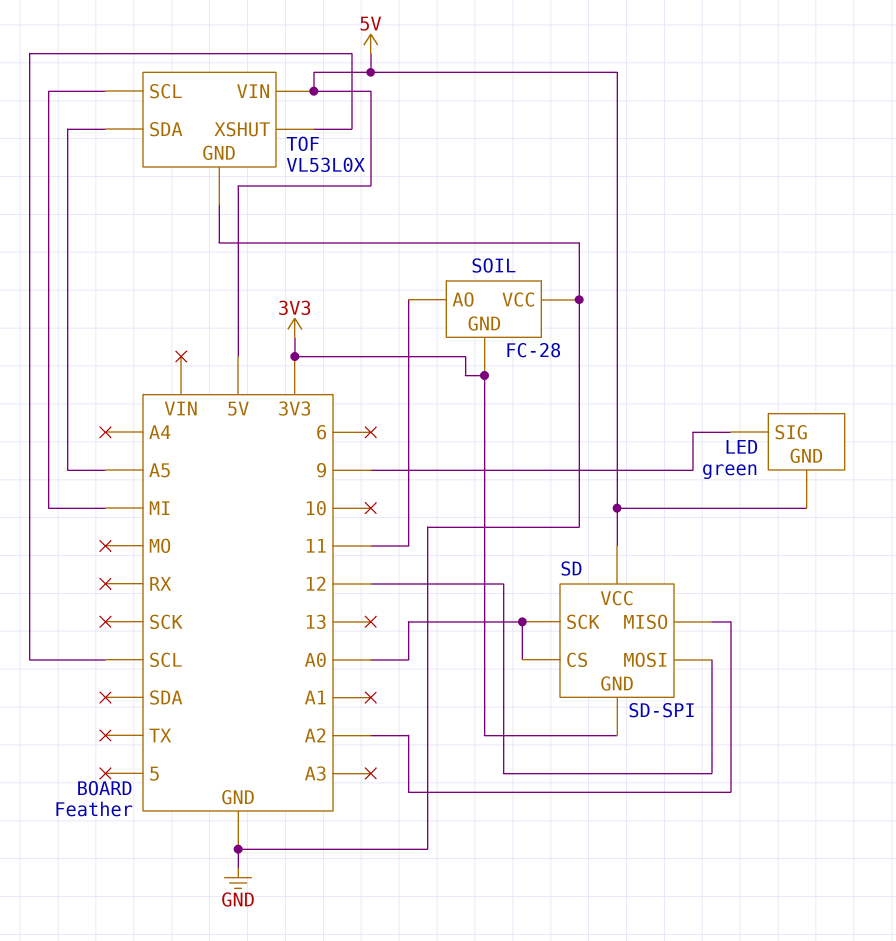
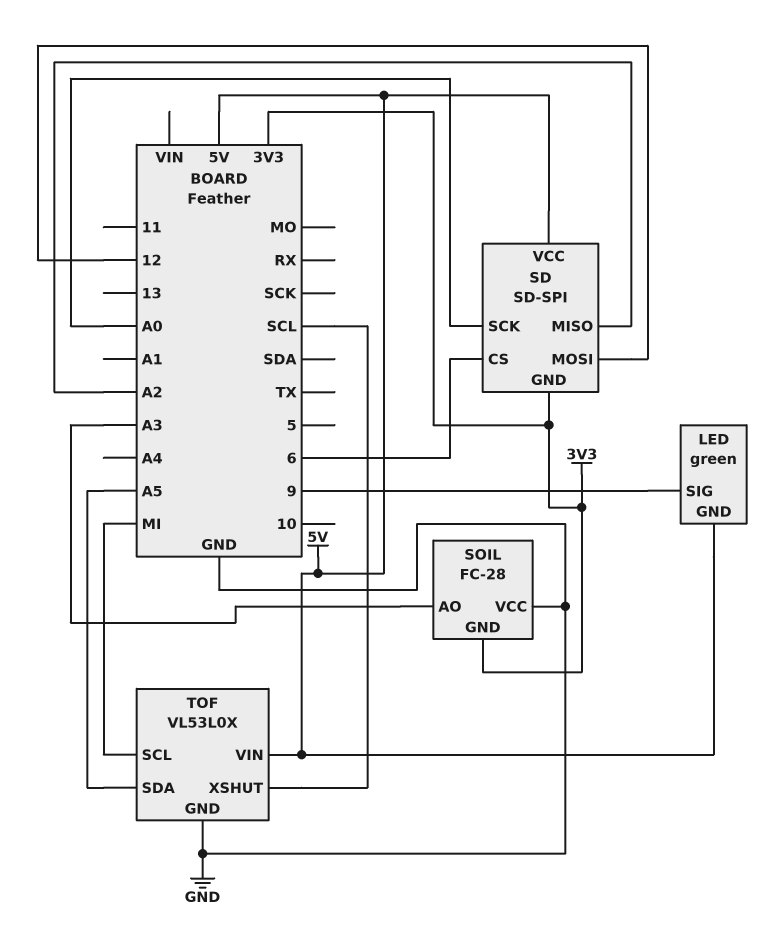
SD pin CS: A0 -> 6
SOIL pin AO: 11 -> A3

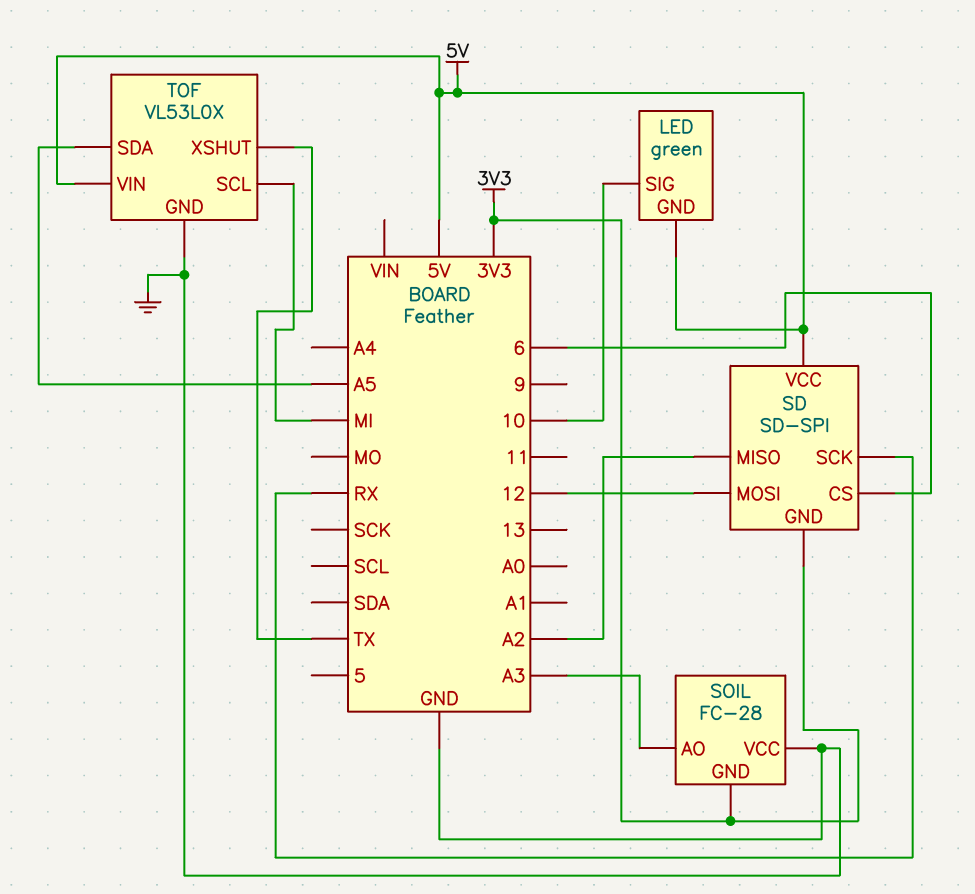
LED pin SIG: 9 -> 10
SD pin SCK: A0 -> RX
TOF pin XSHUT: SCL -> TX

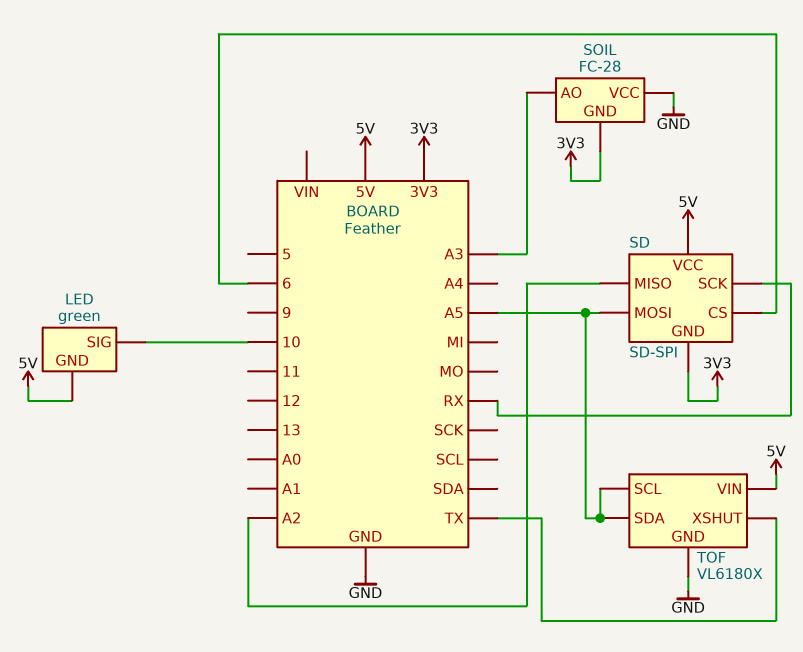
SD pin MOSI: 12 -> A5
TOF: VL53L0X -> VL6180X
TOF pin SCL: MI -> A5

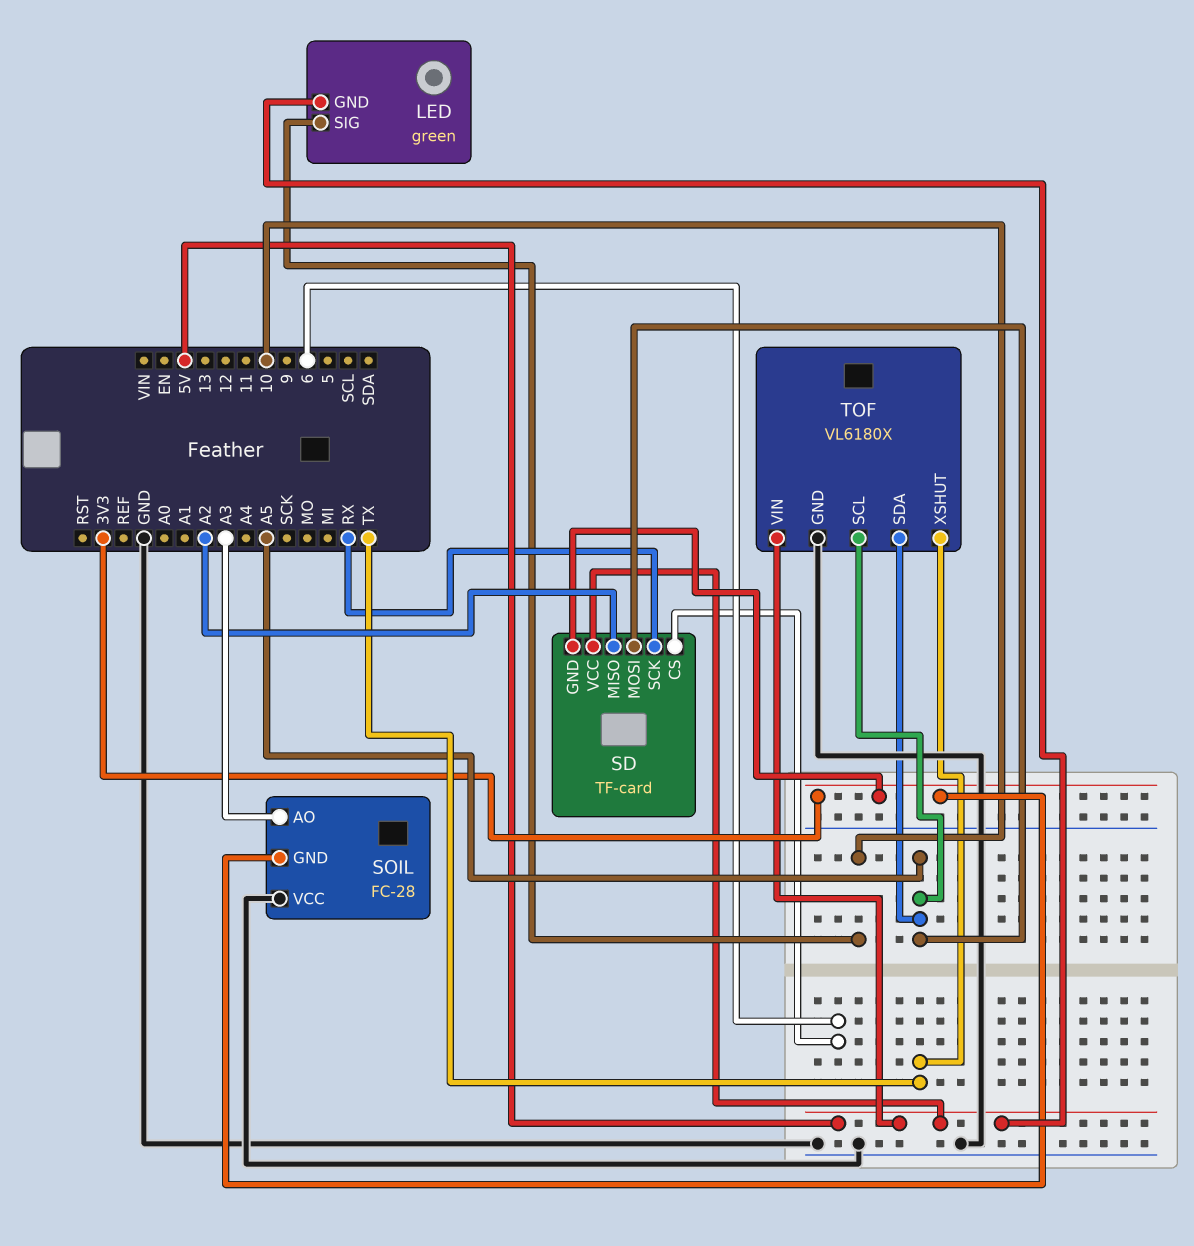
SD: SD-SPI -> TF-card

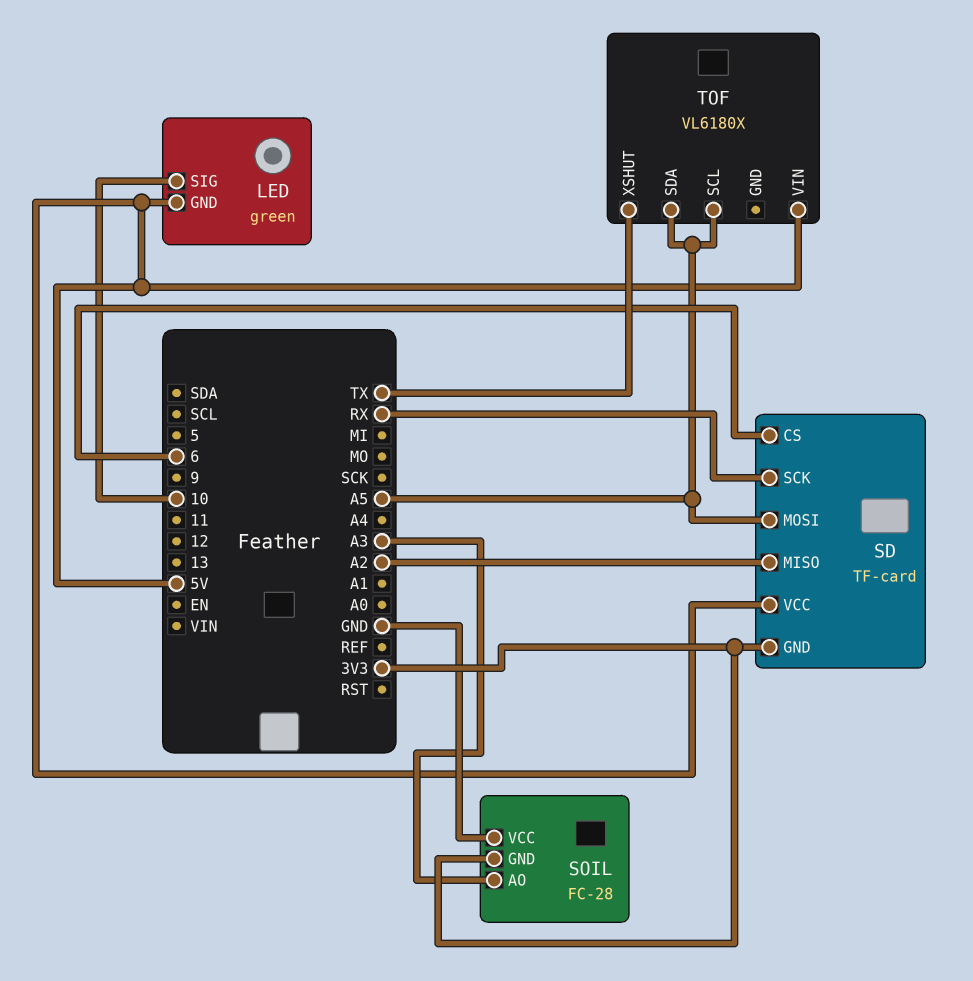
TOF pin GND: GND -> none

